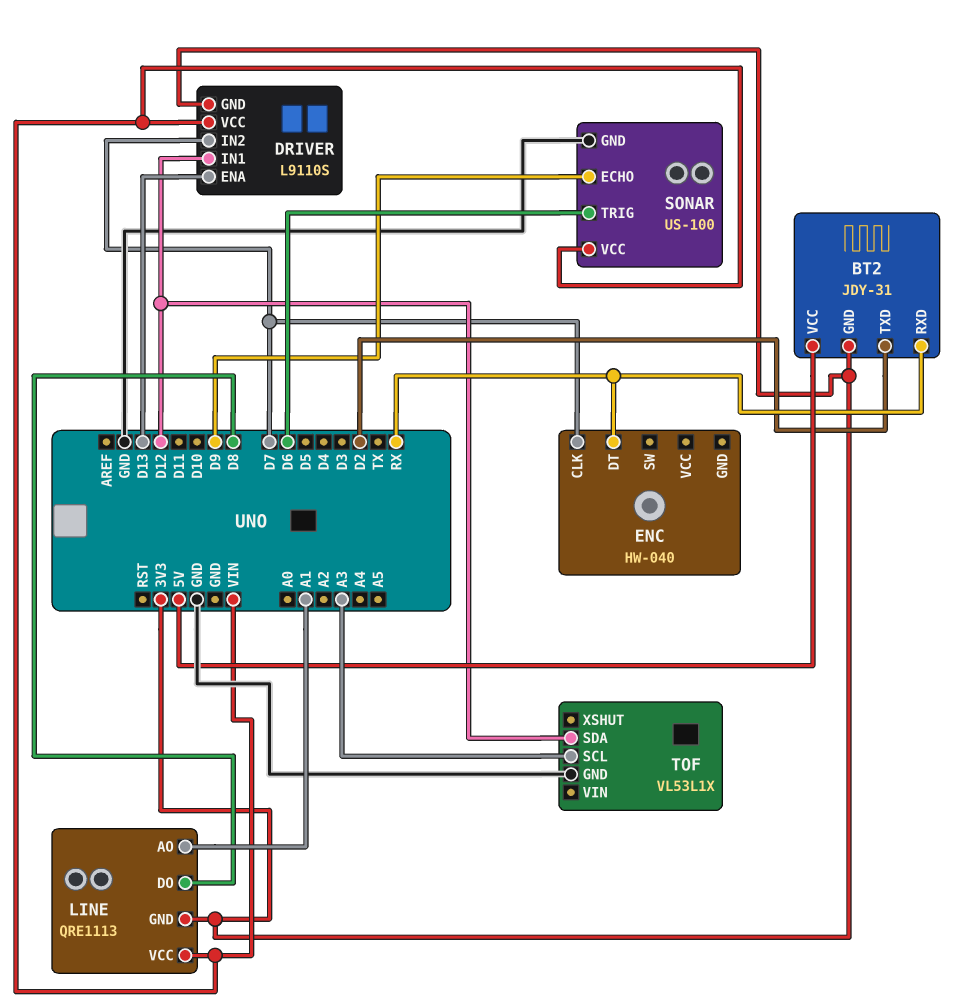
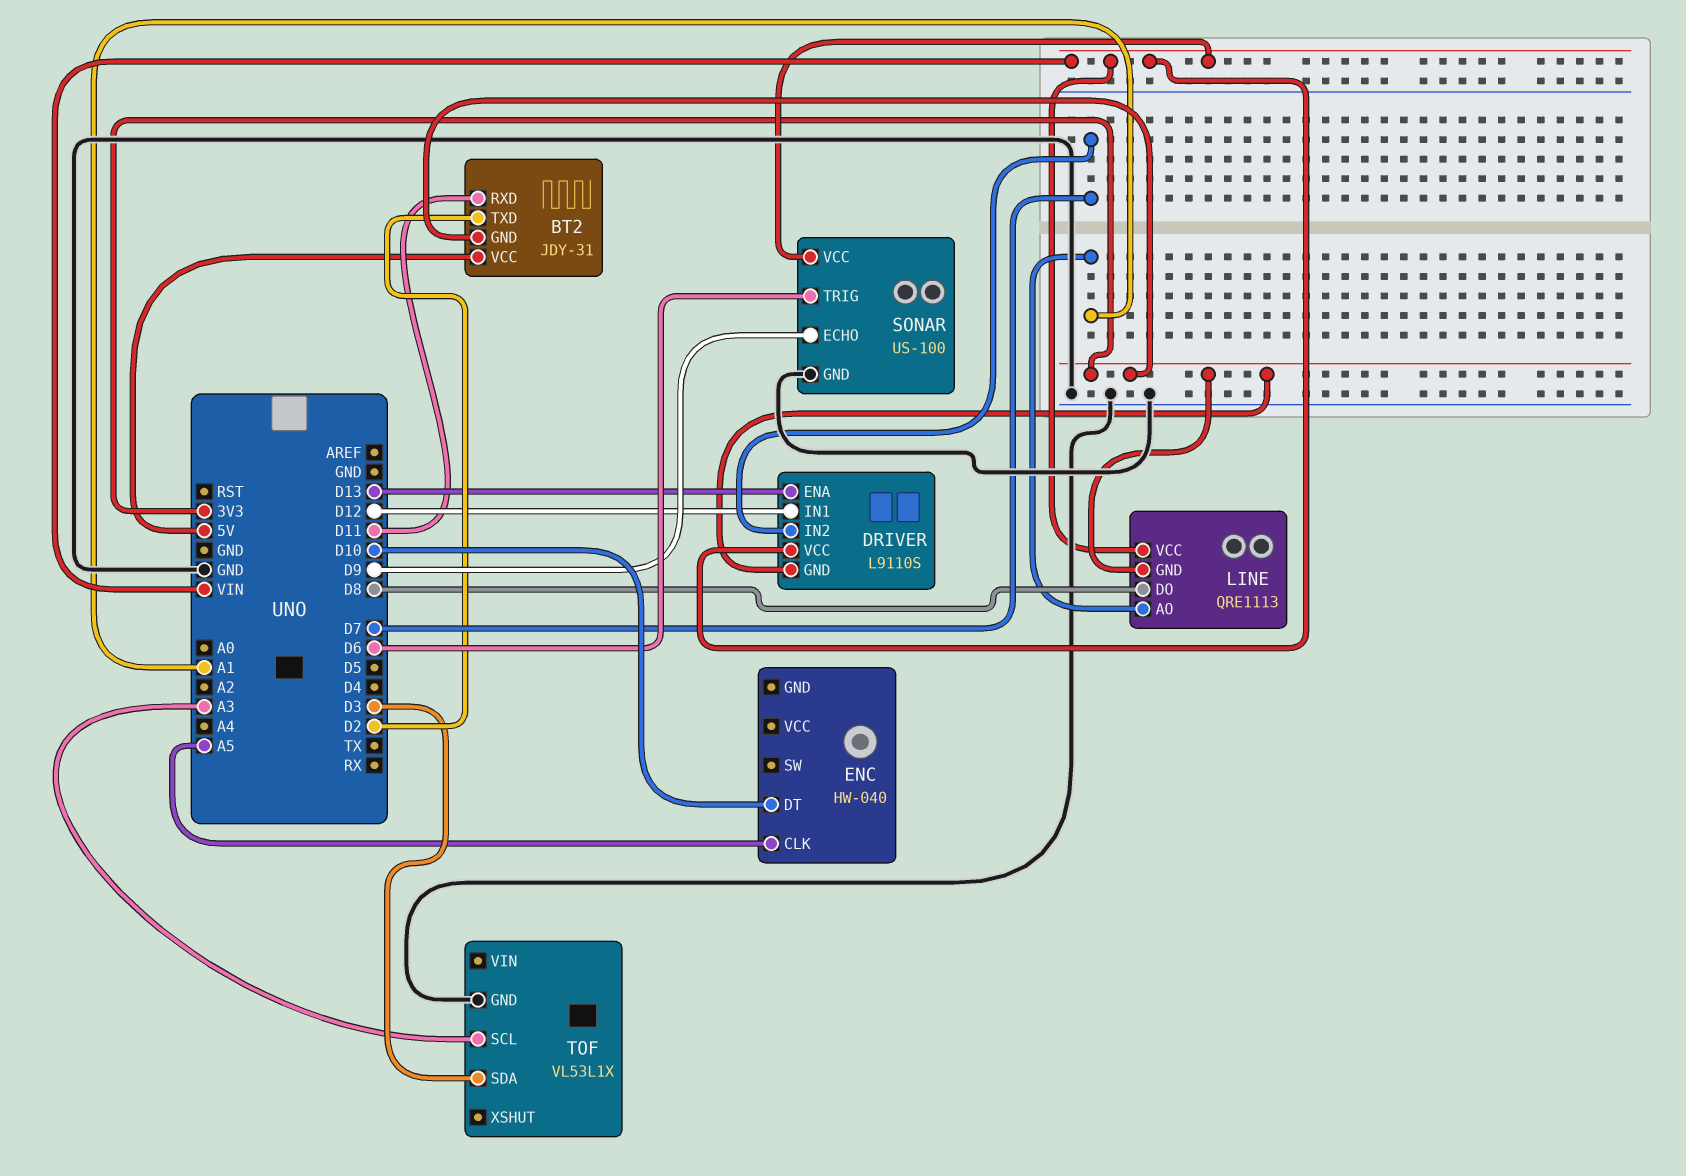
BT2 pin RXD: RX -> D11
ENC pin CLK: D7 -> A5
ENC pin DT: RX -> D10
TOF pin SDA: D12 -> D3

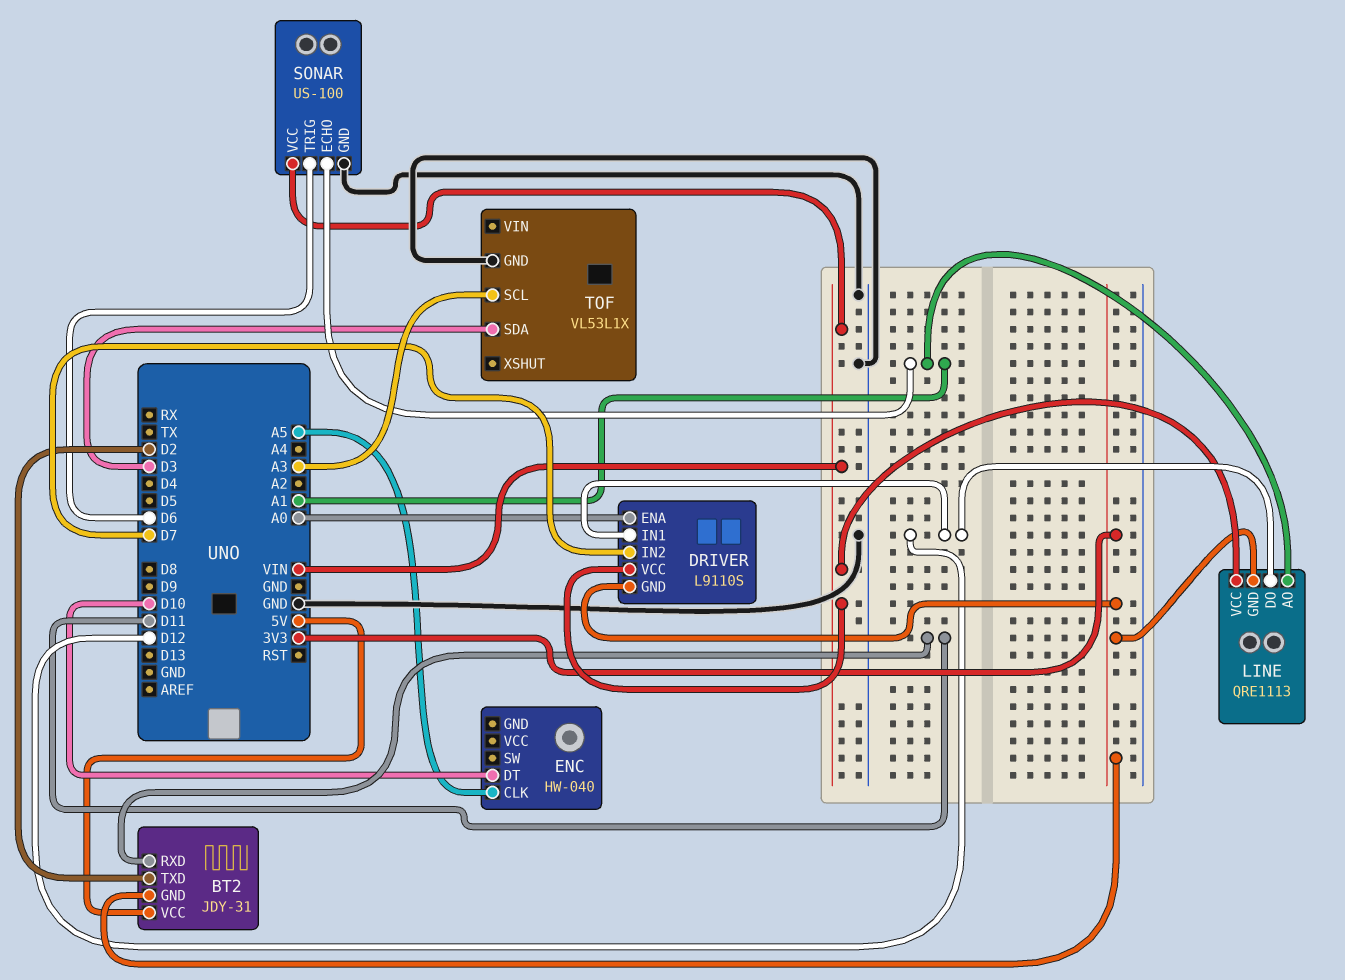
DRIVER pin ENA: D13 -> A0
LINE pin DO: D8 -> D12
SONAR pin ECHO: D9 -> A1

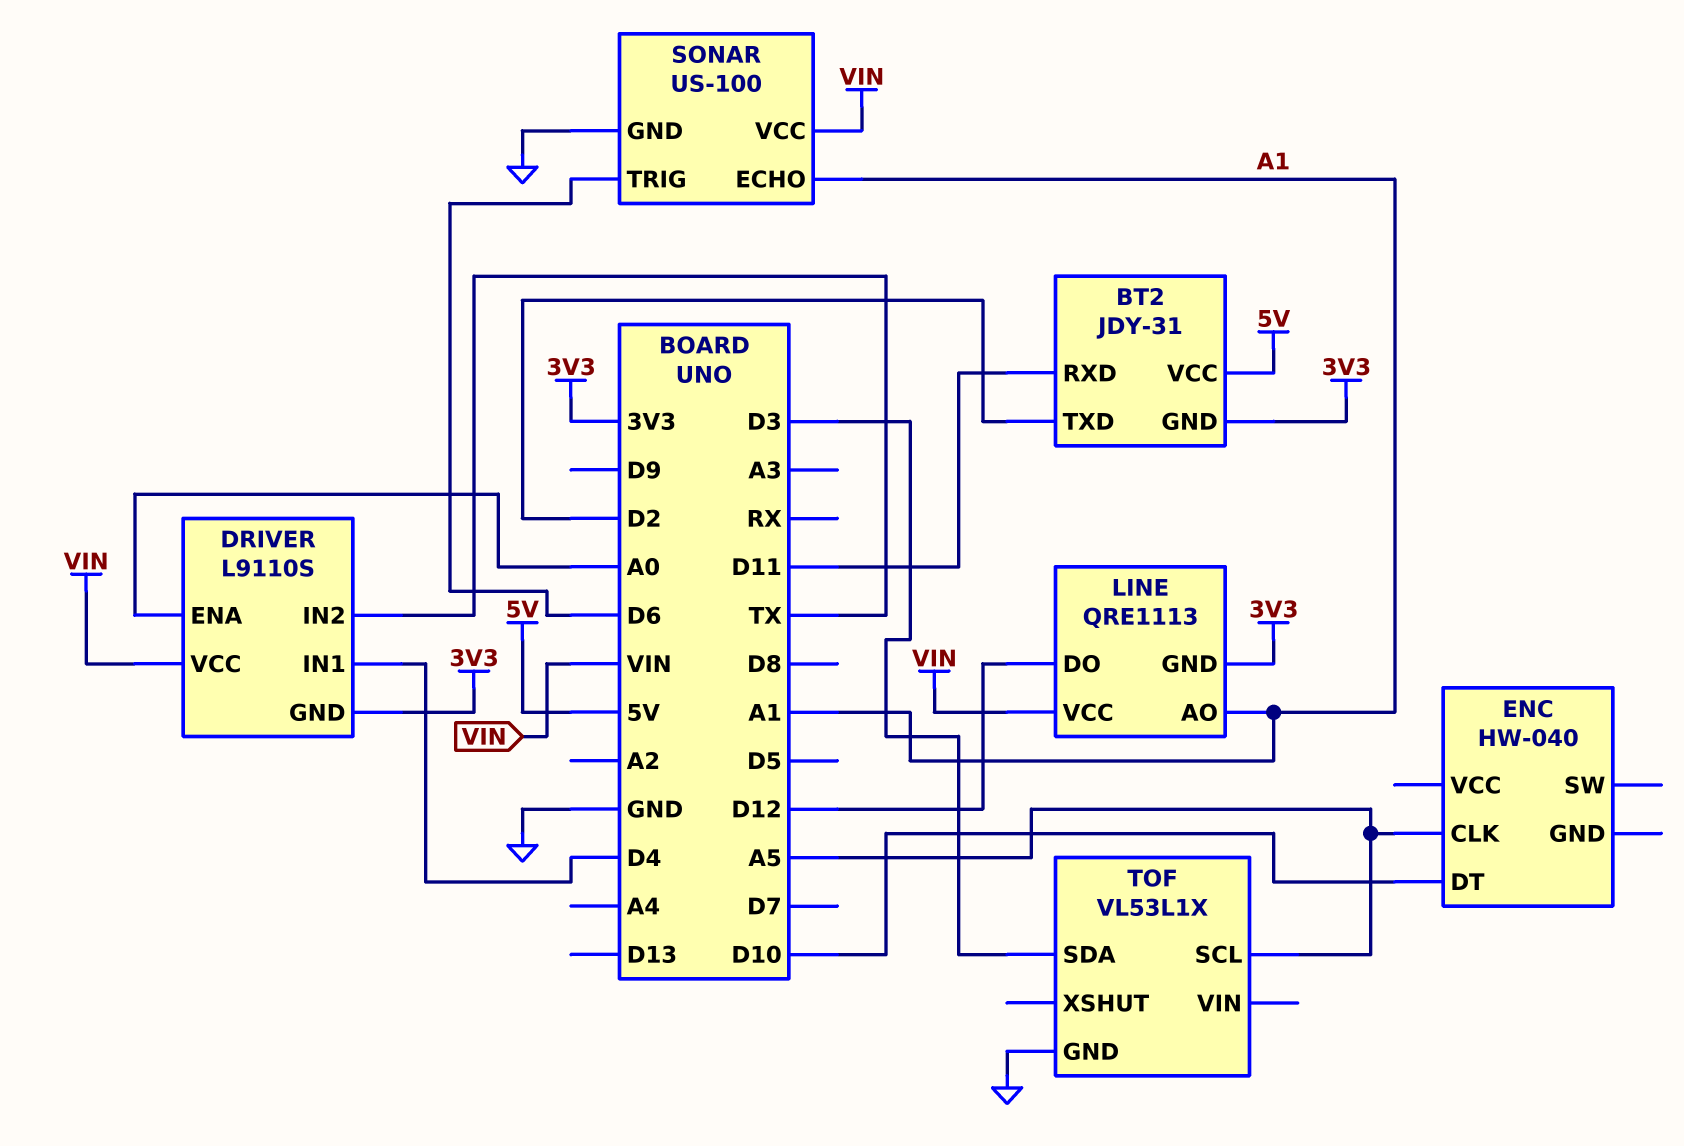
DRIVER pin IN1: D12 -> D4
DRIVER pin IN2: D7 -> TX
TOF pin SCL: A3 -> A5

